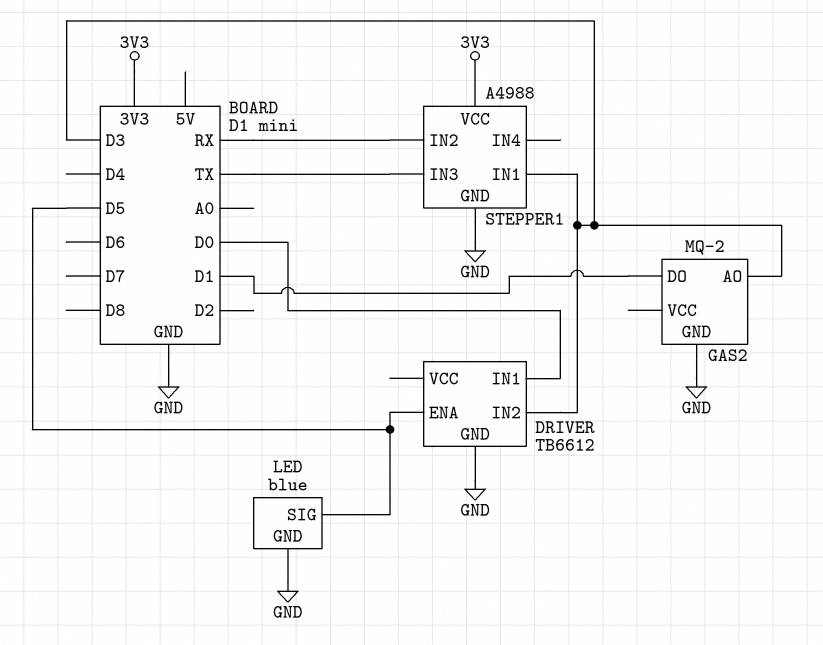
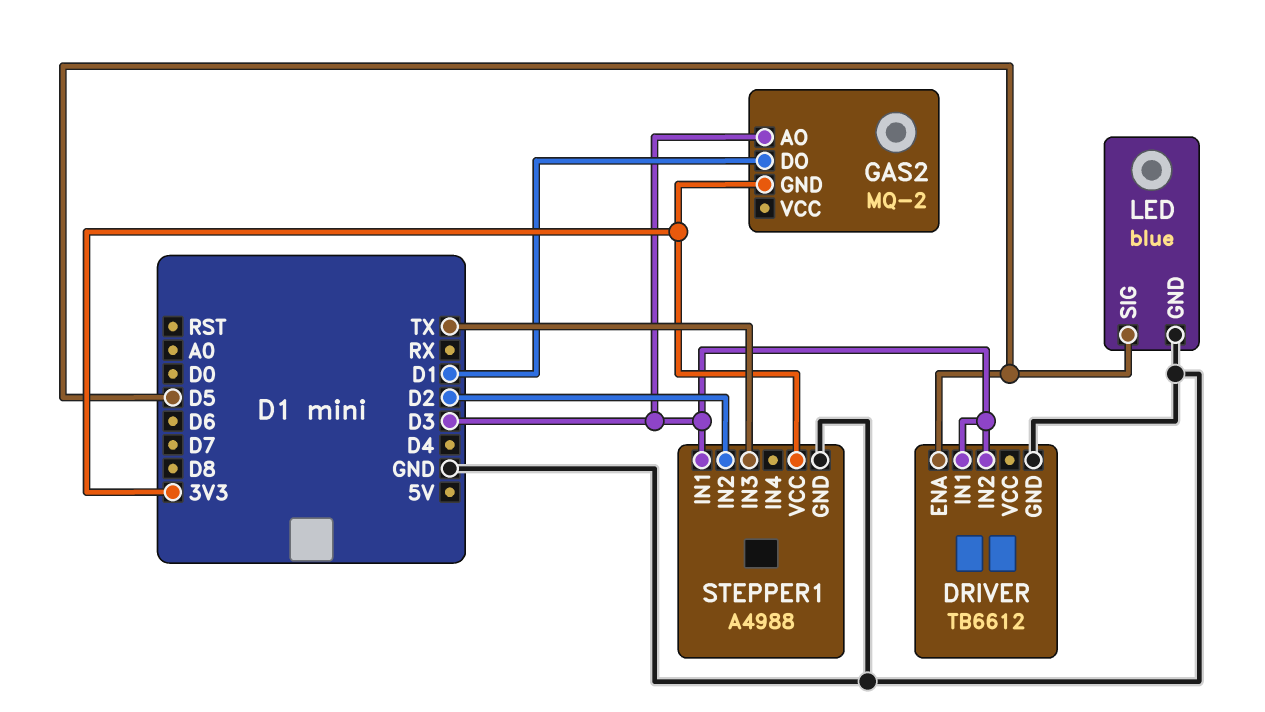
DRIVER pin IN1: D0 -> D3
GAS2 pin GND: GND -> 3V3
STEPPER1 pin IN2: RX -> D2

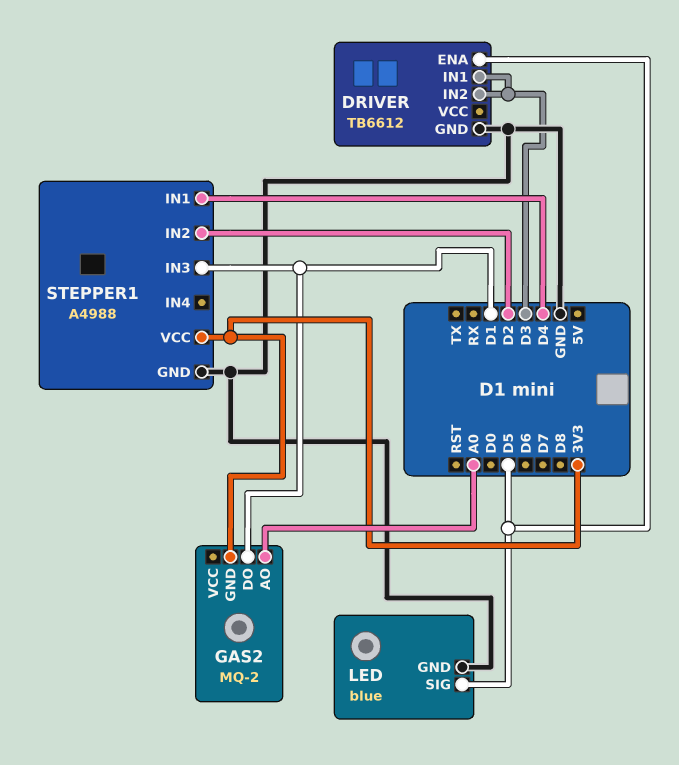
GAS2 pin AO: D3 -> A0
STEPPER1 pin IN1: D3 -> D4
STEPPER1 pin IN3: TX -> D1

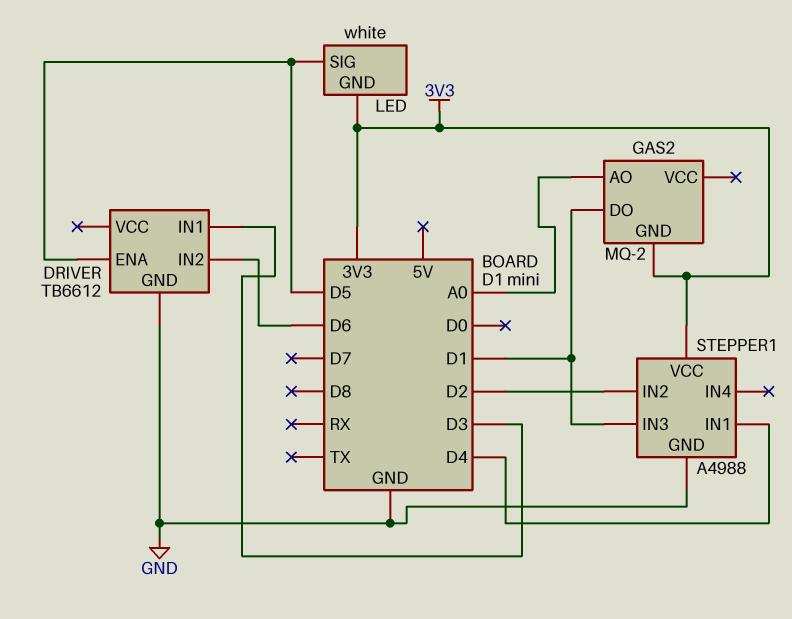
DRIVER pin IN2: D3 -> D6
LED: blue -> white
LED pin GND: GND -> 3V3

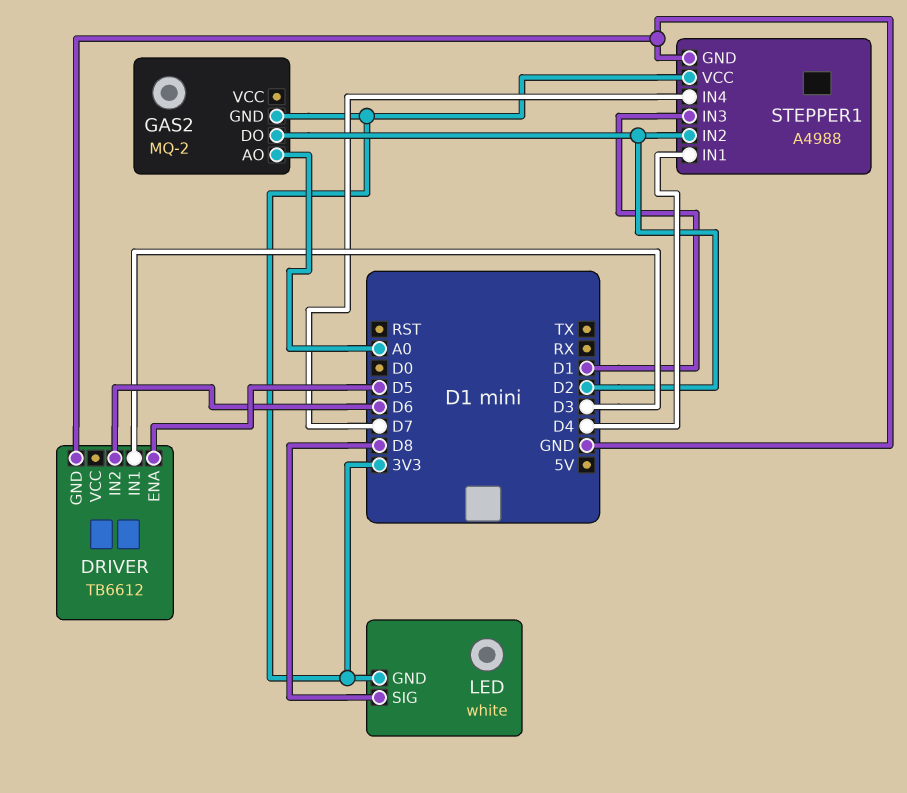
GAS2 pin DO: D1 -> D2
LED pin SIG: D5 -> D8
STEPPER1 pin IN4: none -> D7

